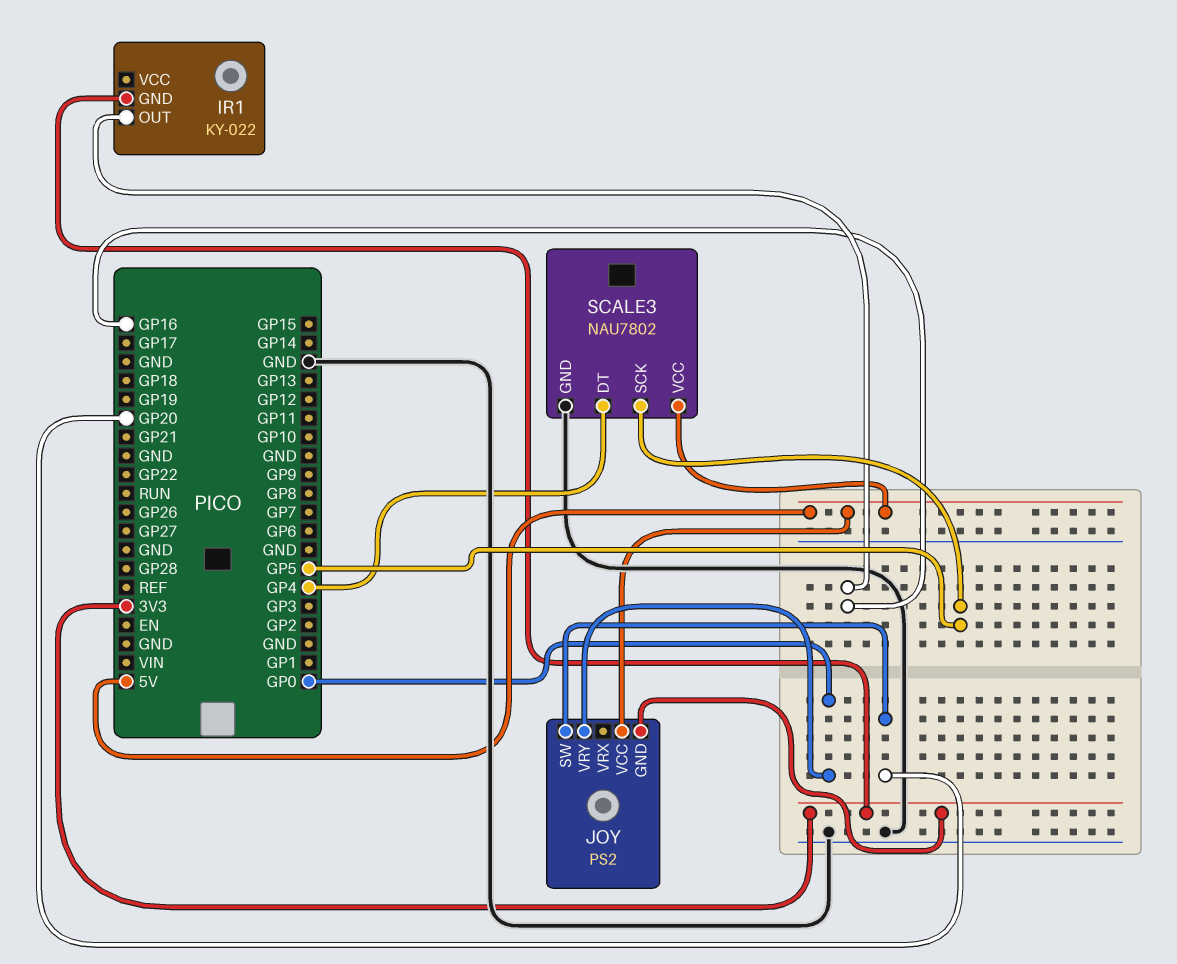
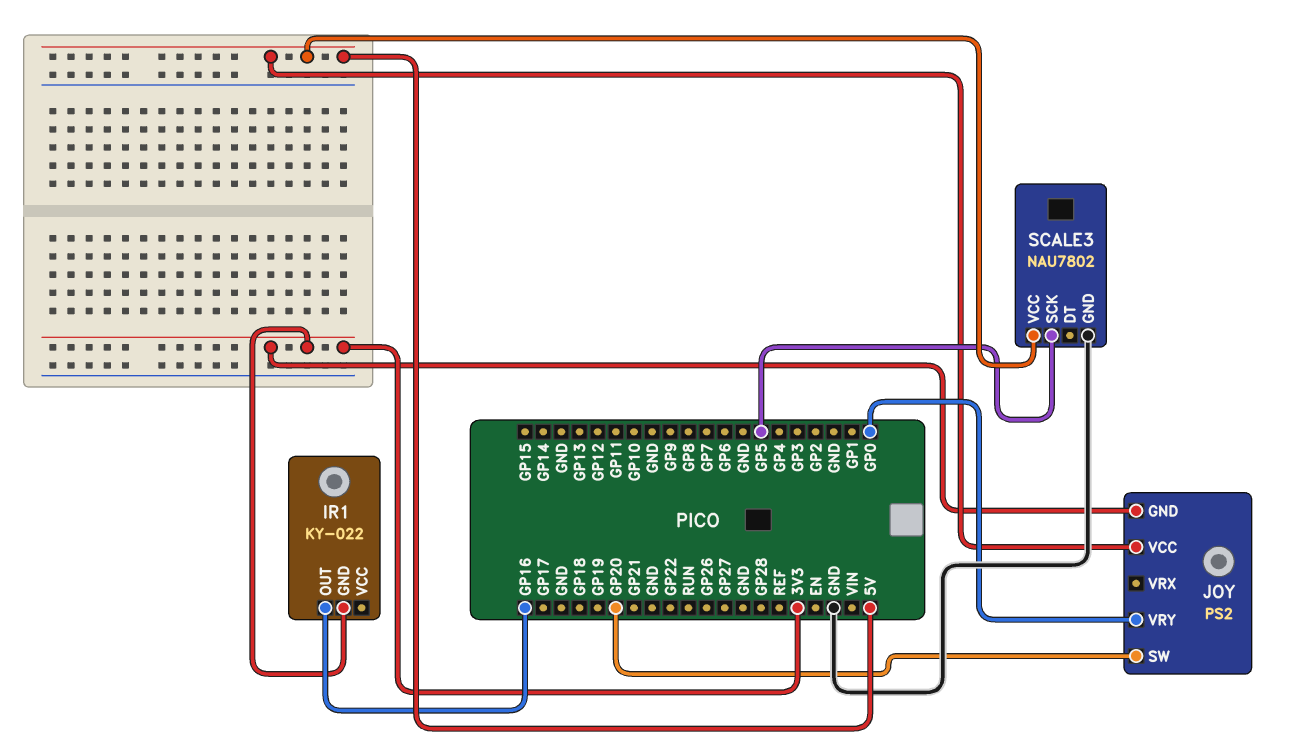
SCALE3 pin DT: GP4 -> none

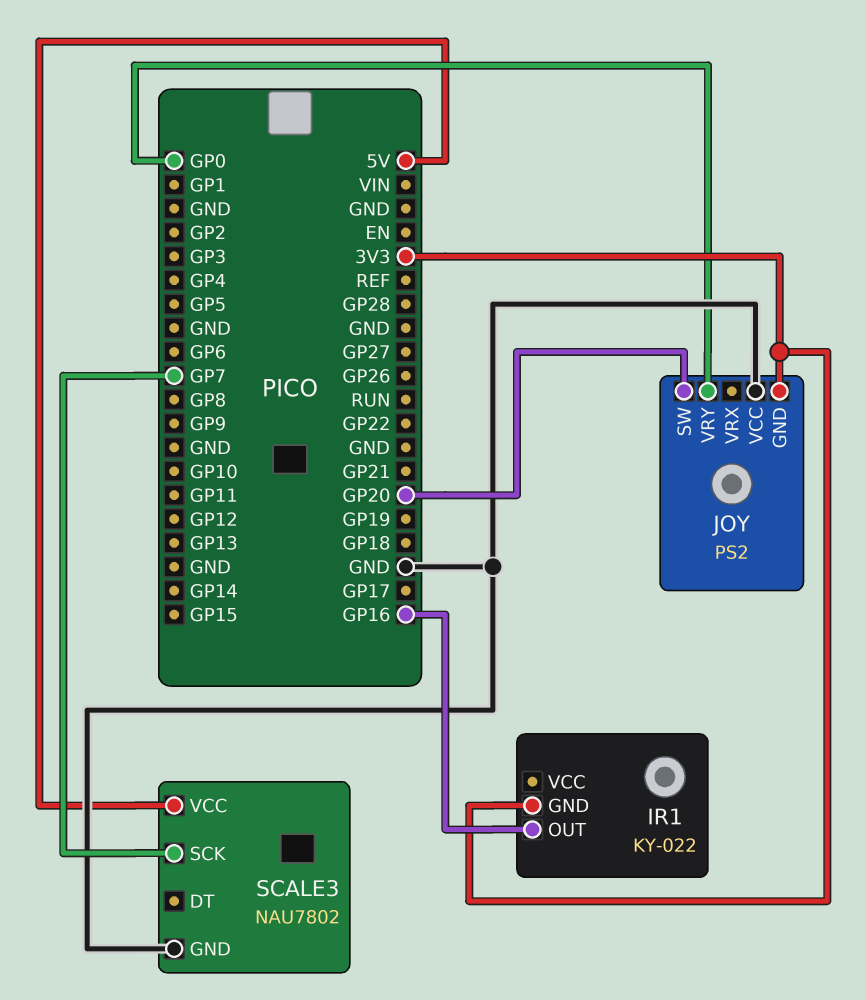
JOY pin VCC: 5V -> GND
SCALE3 pin SCK: GP5 -> GP7

